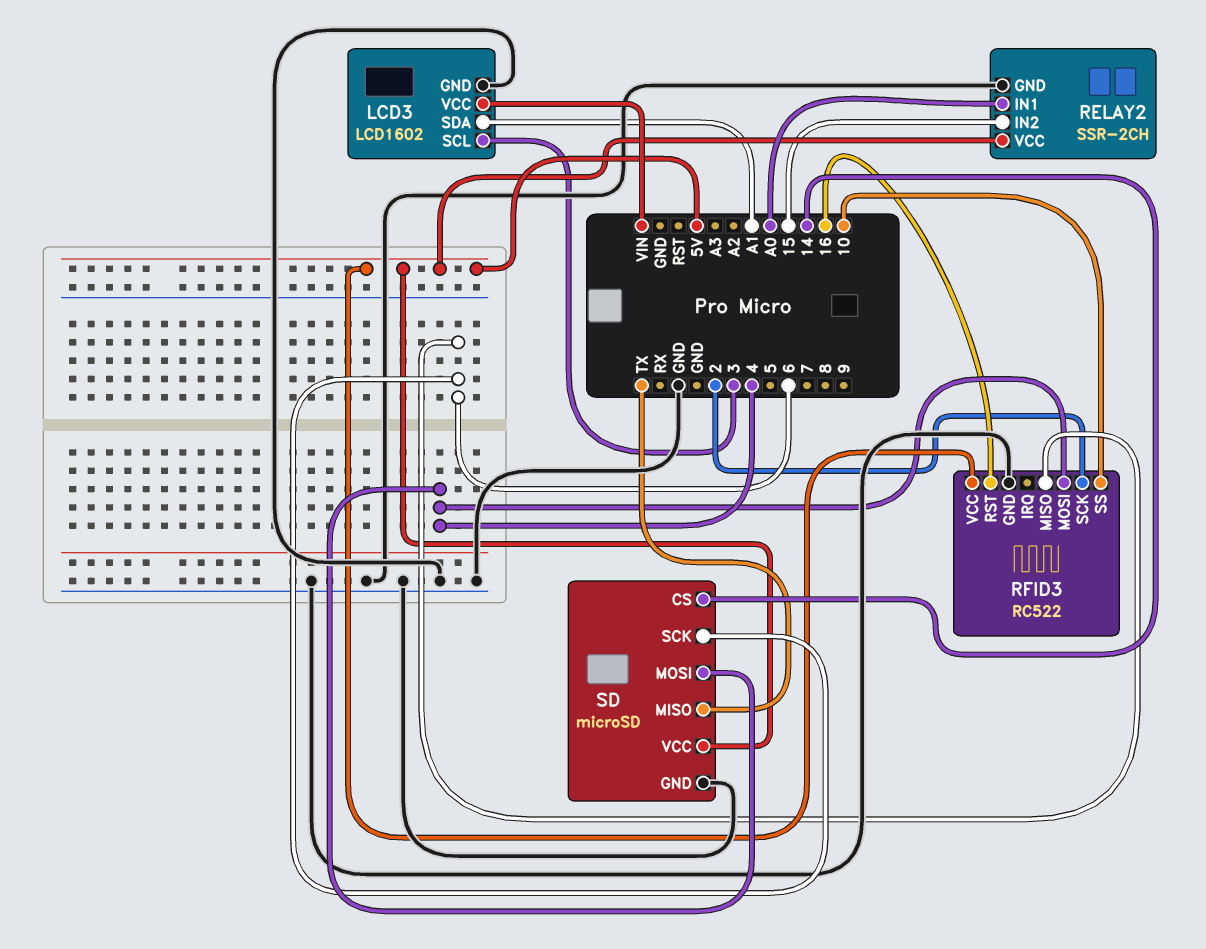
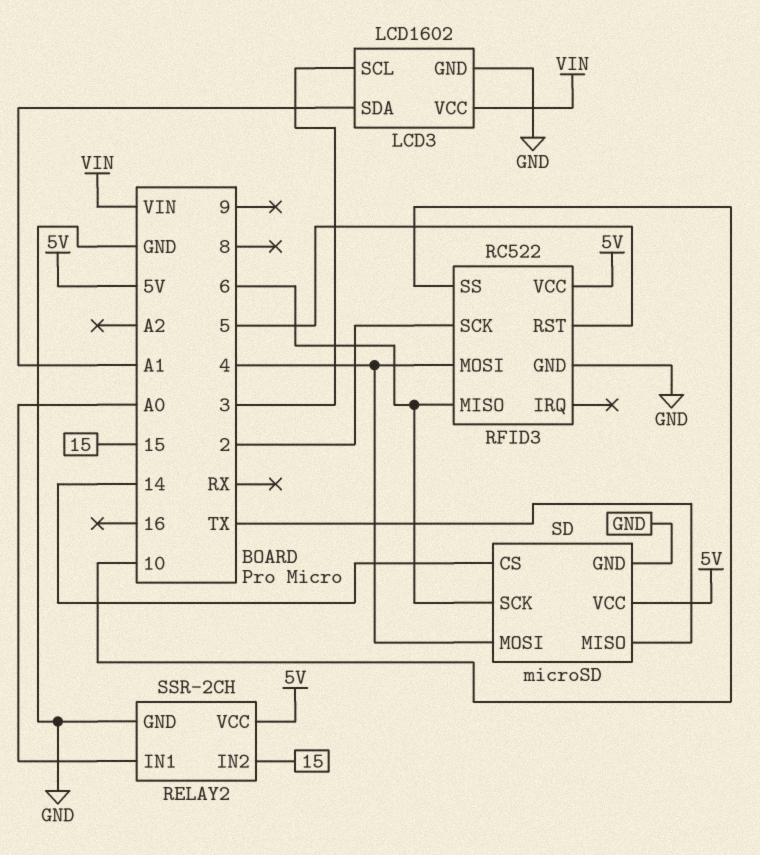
RFID3 pin RST: 16 -> 5

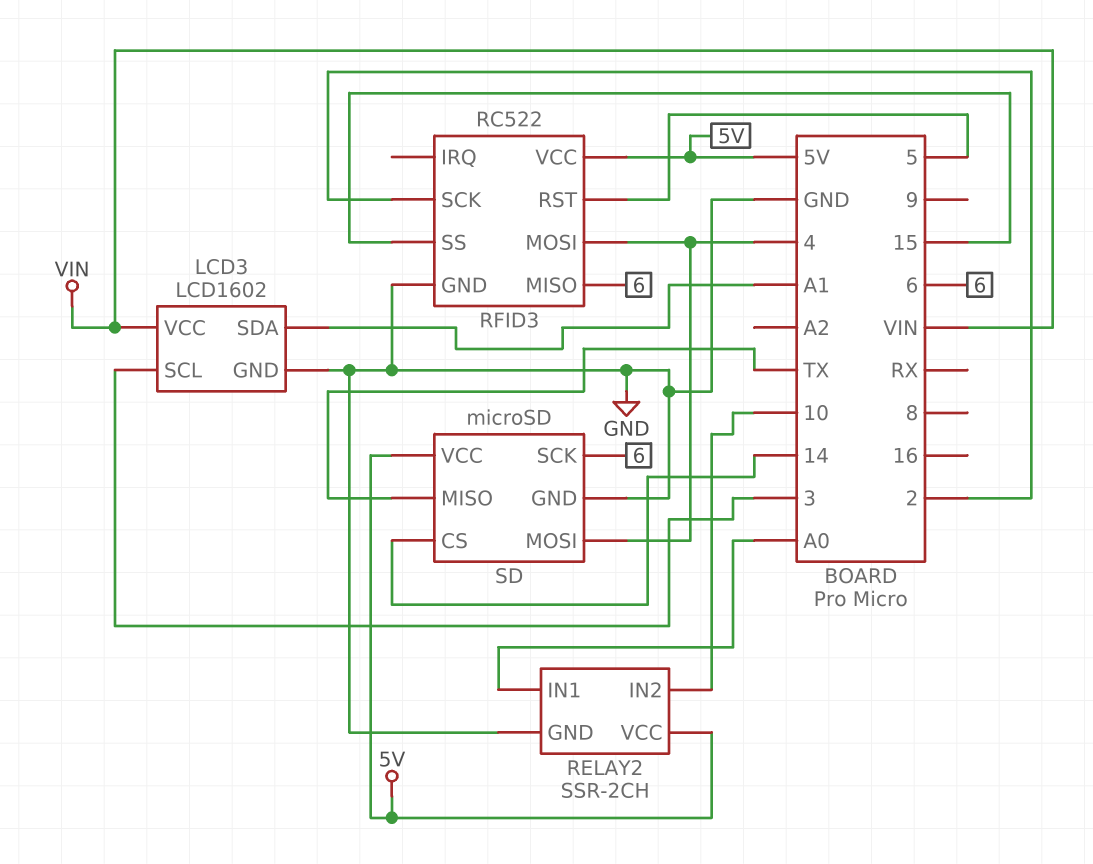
RELAY2 pin IN2: 15 -> 10
RFID3 pin SS: 10 -> 15

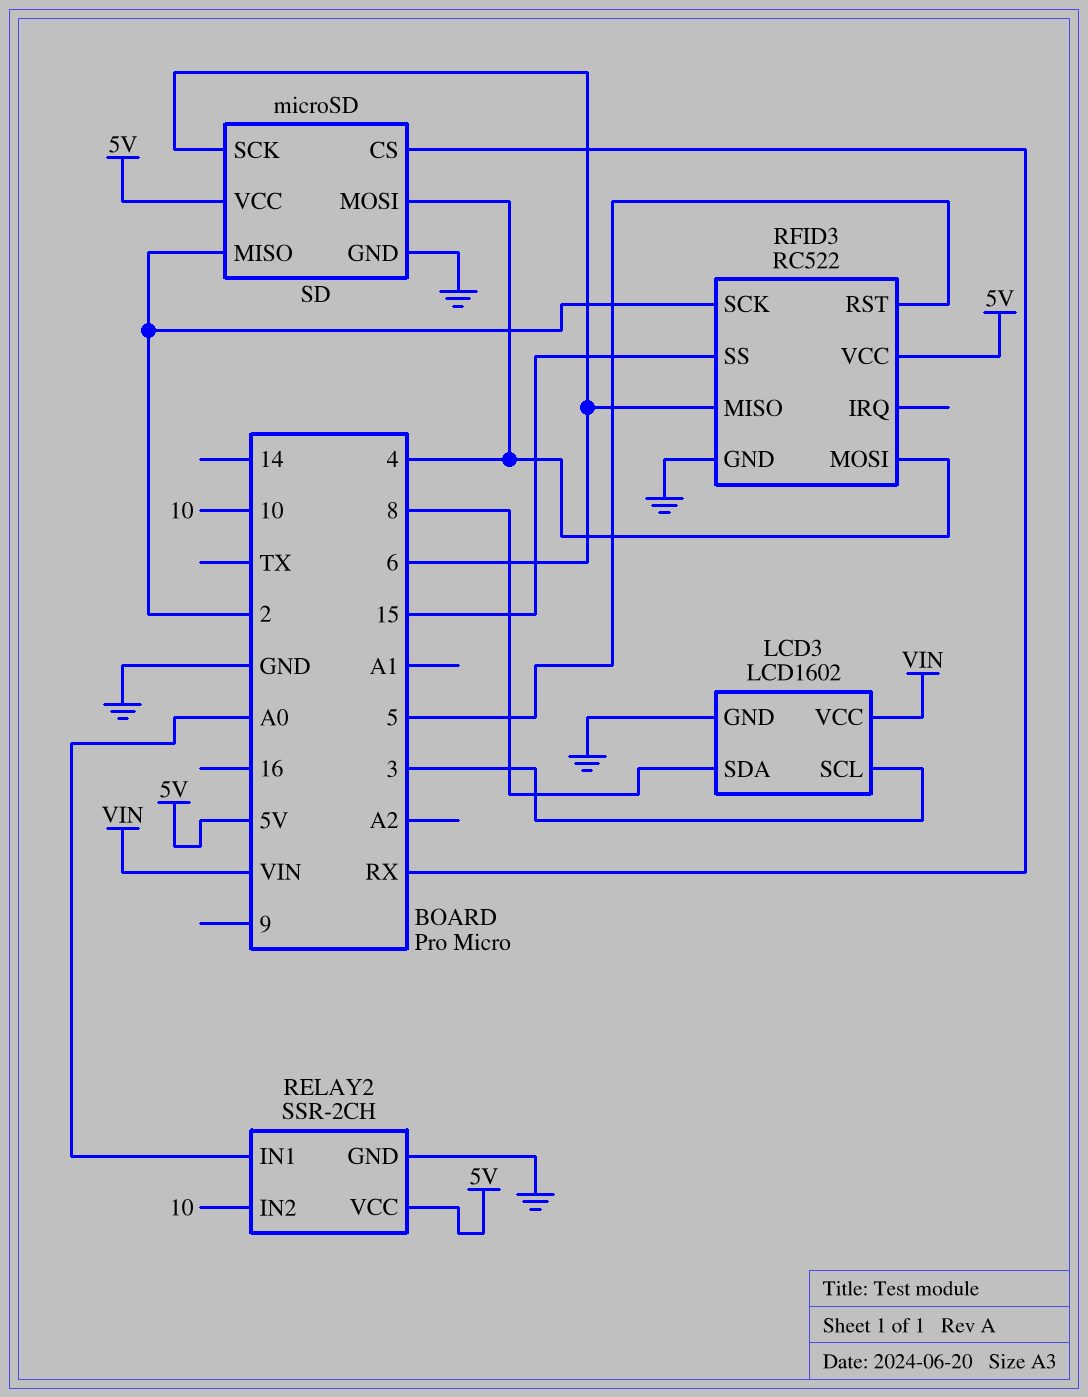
LCD3 pin SDA: A1 -> 8
SD pin CS: 14 -> RX
SD pin MISO: TX -> 2

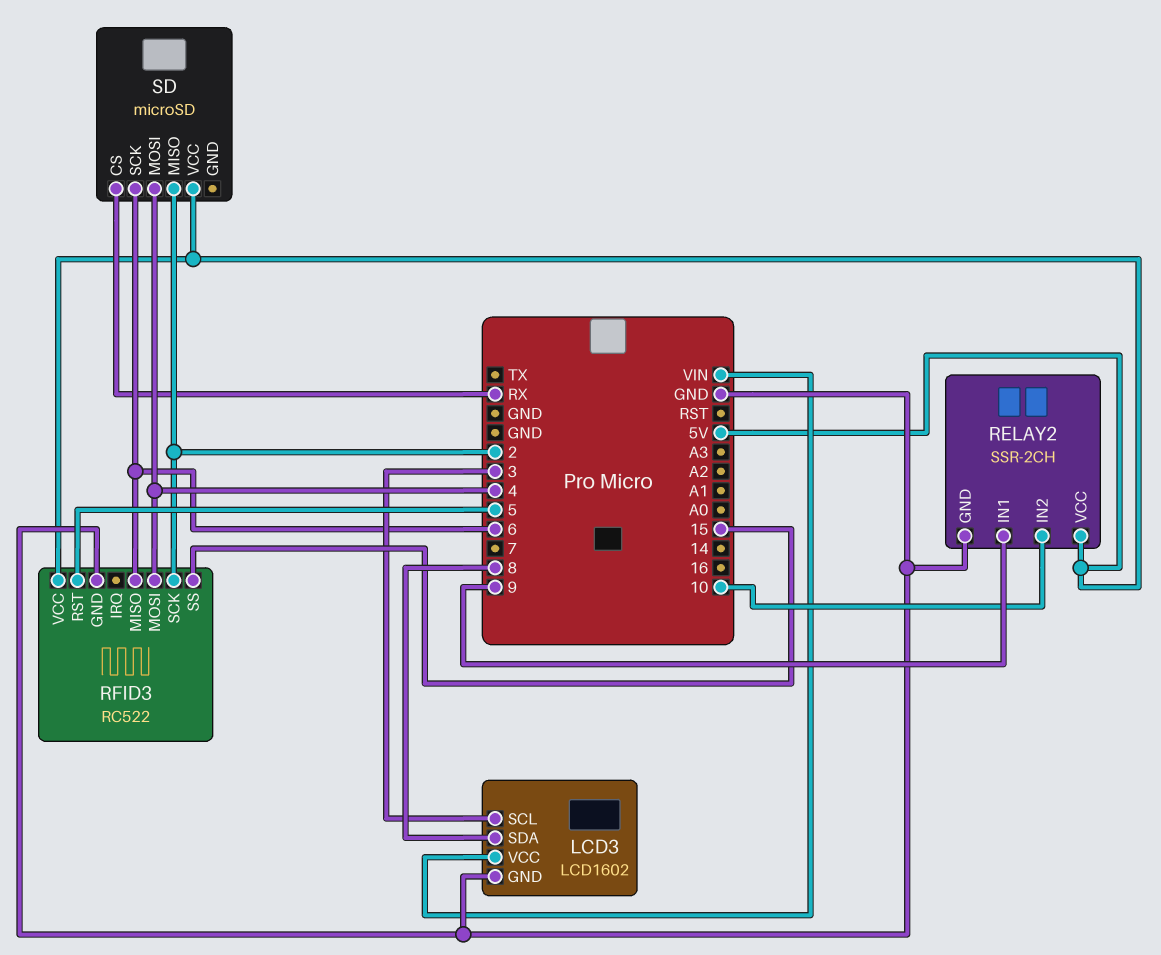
RELAY2 pin IN1: A0 -> 9
SD pin GND: GND -> none

